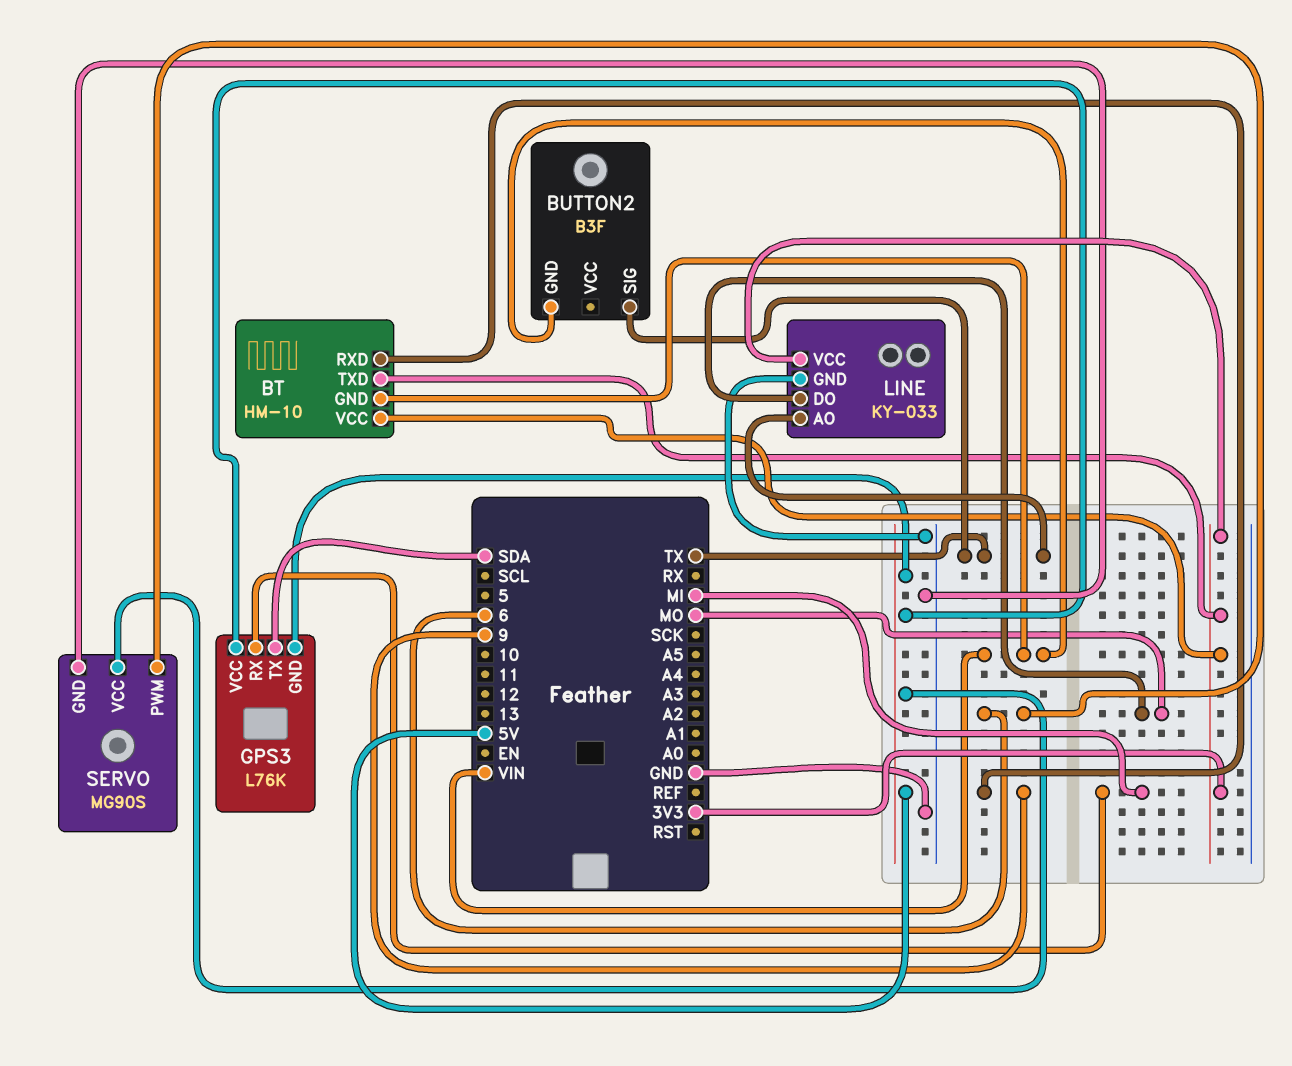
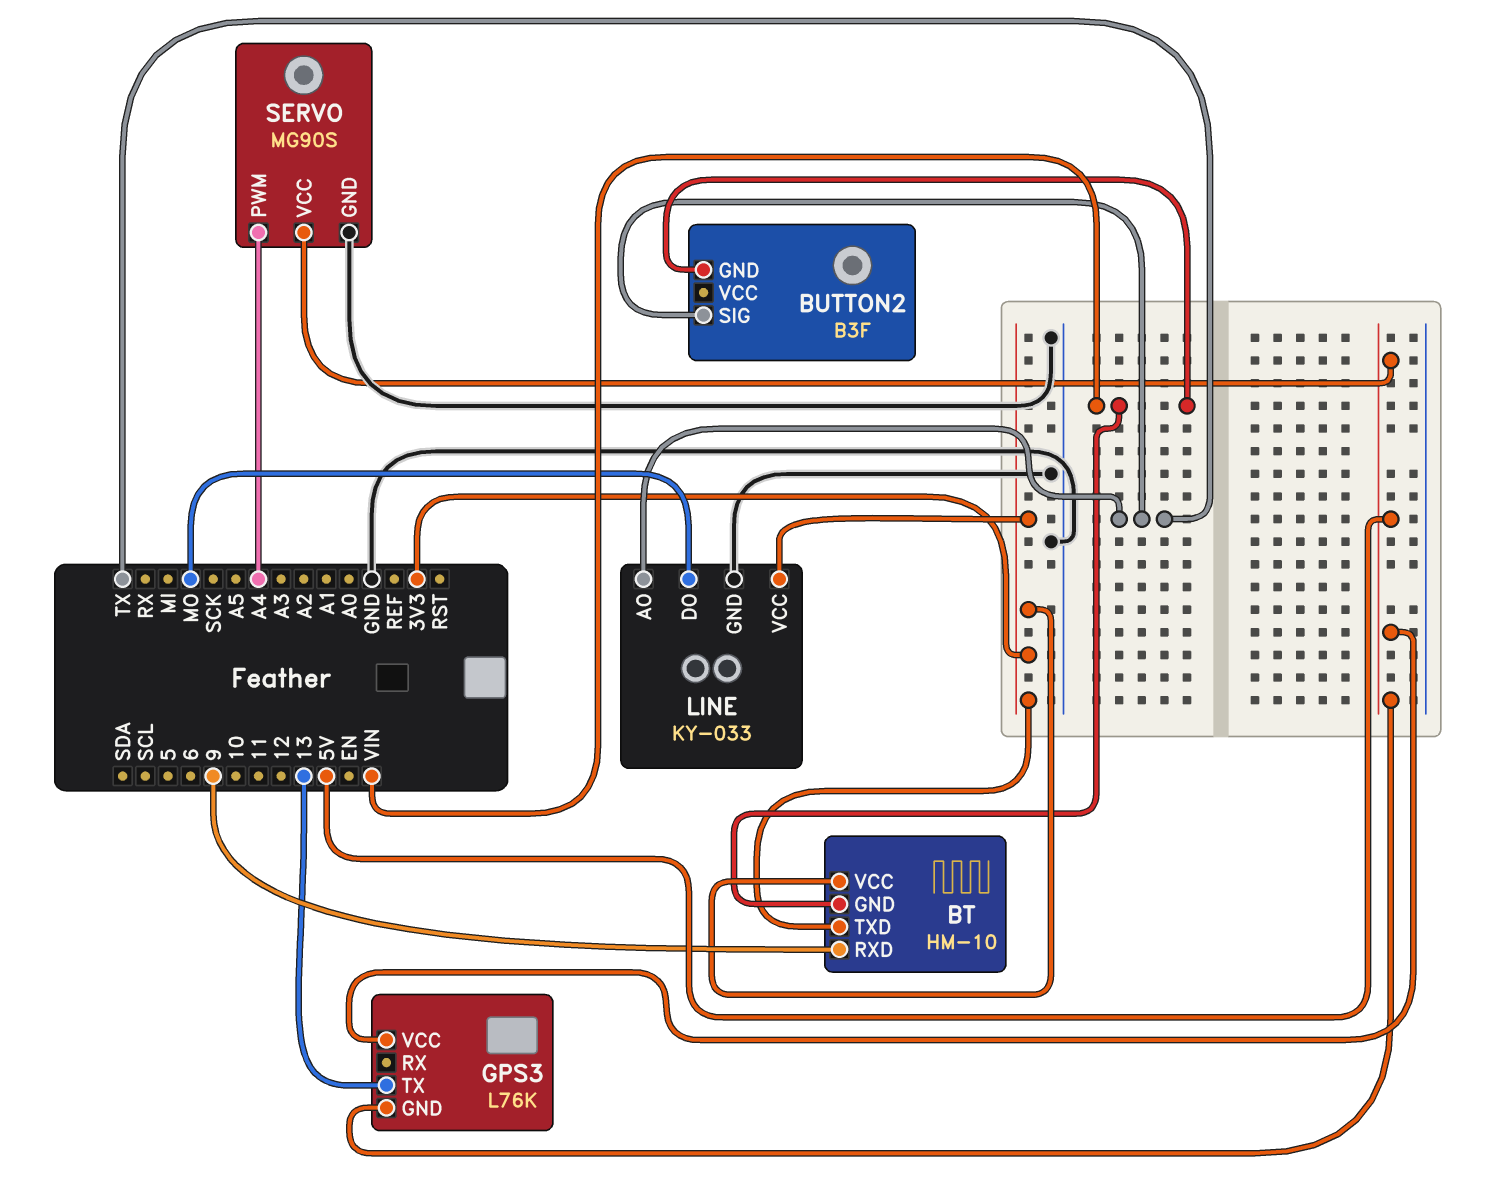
GPS3 pin RX: MI -> none
GPS3 pin TX: SDA -> 13
SERVO pin PWM: 6 -> A4

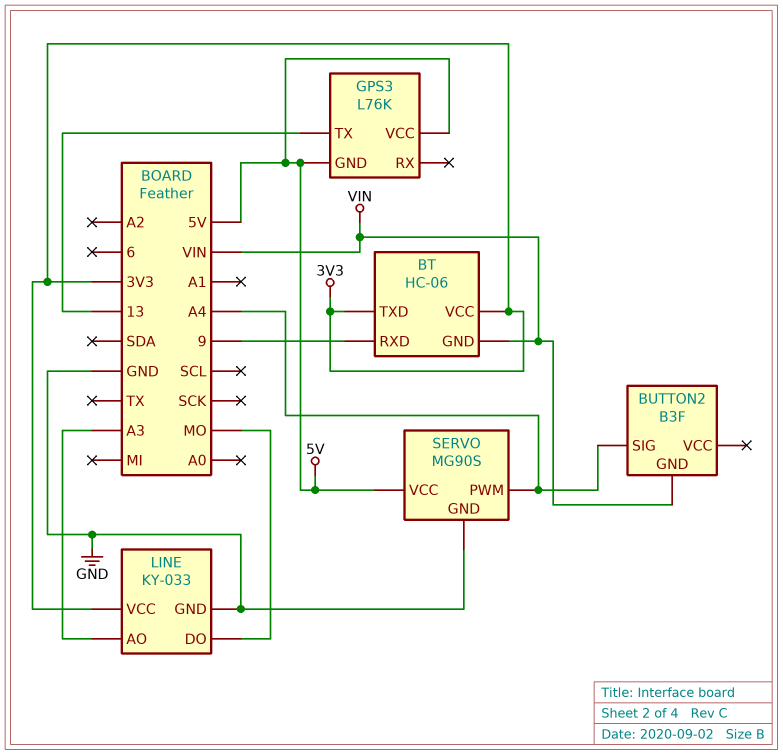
BT: HM-10 -> HC-06
BUTTON2 pin SIG: TX -> A4
LINE pin AO: TX -> A3

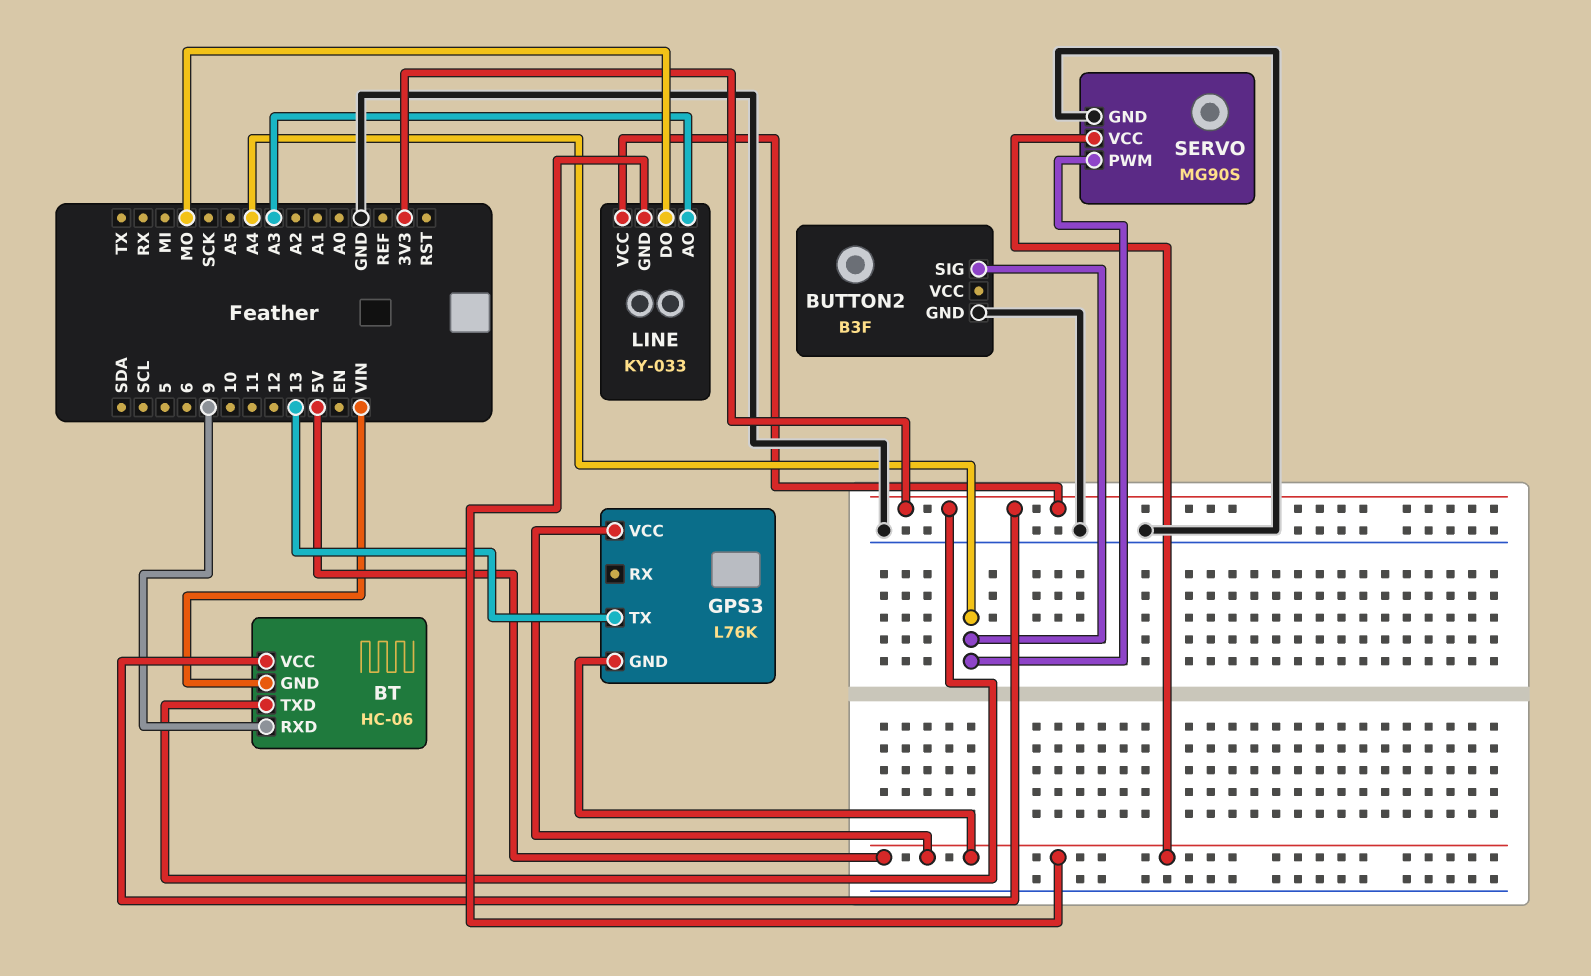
BUTTON2 pin GND: VIN -> GND
LINE pin GND: GND -> 5V

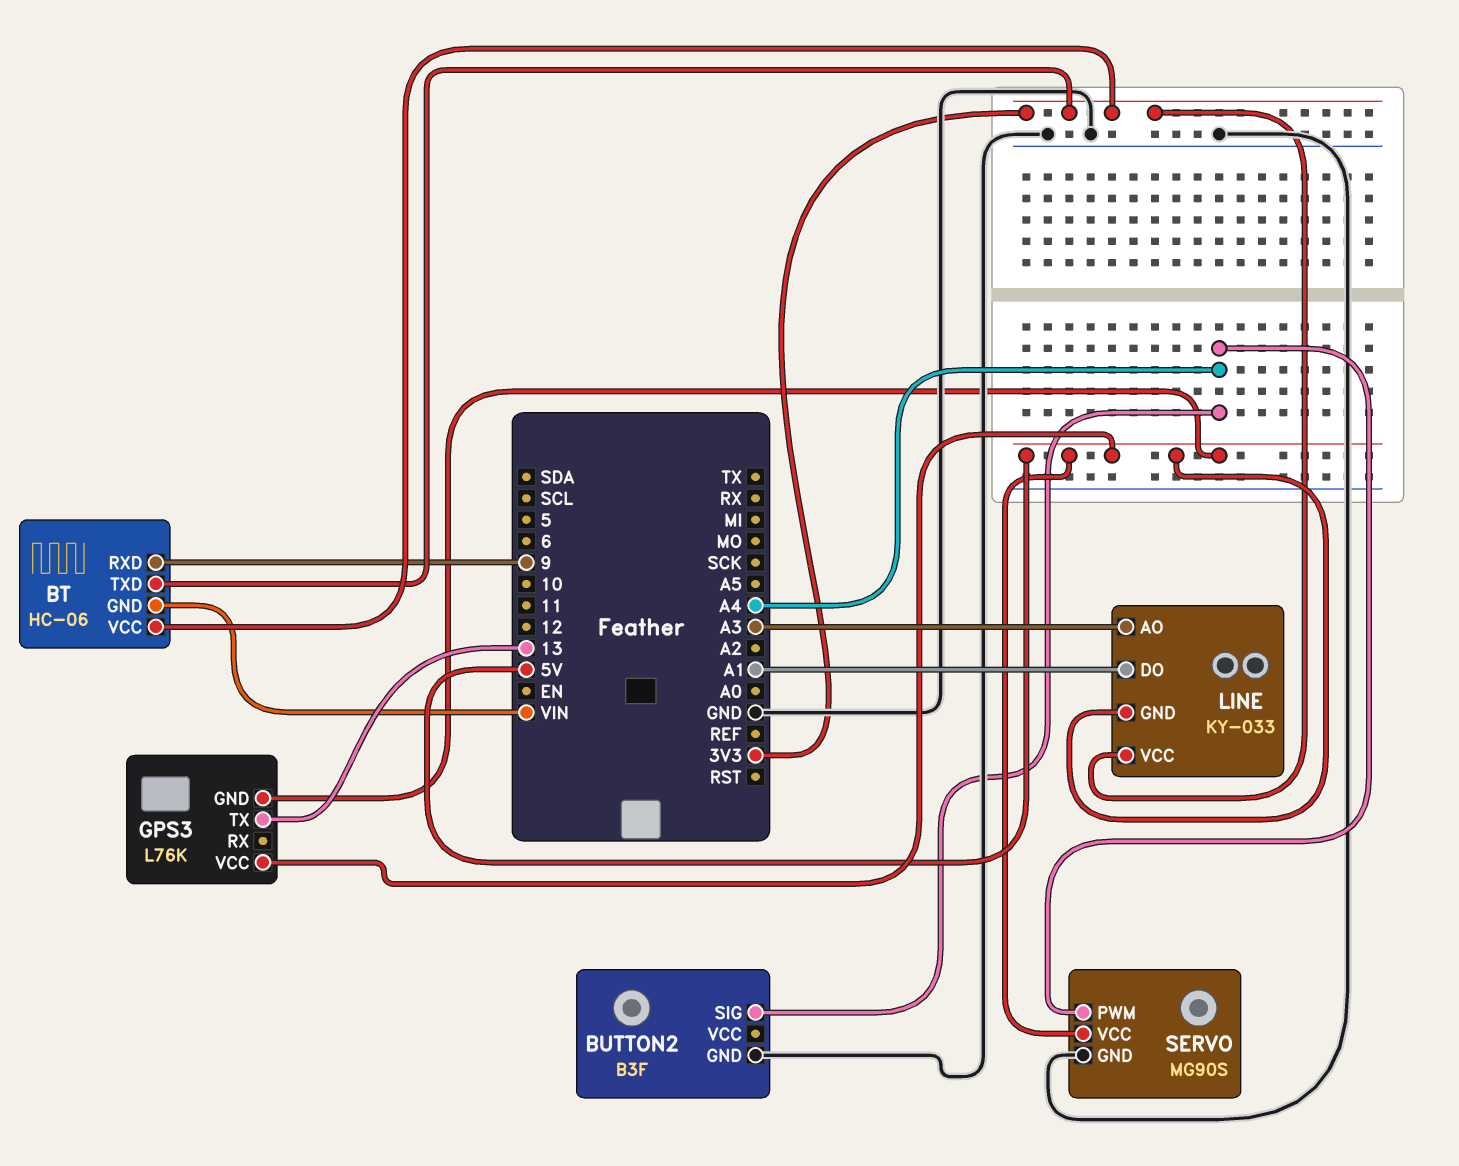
LINE pin DO: MO -> A1

